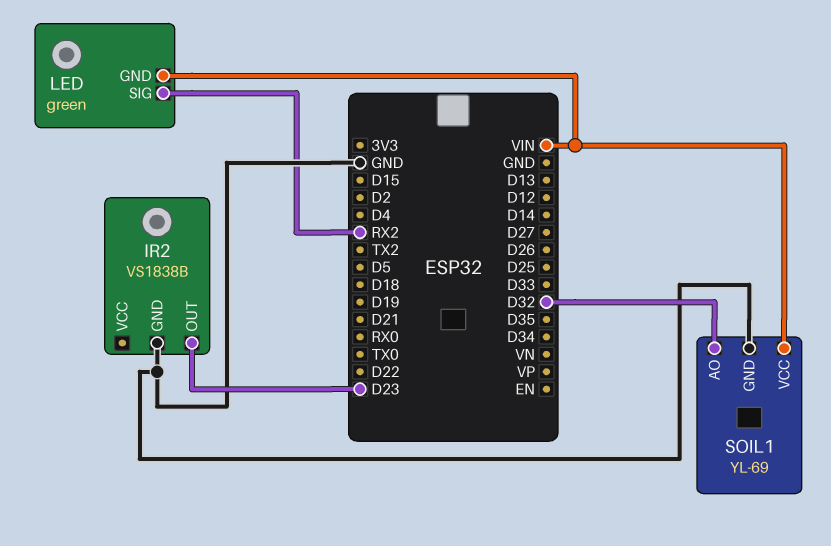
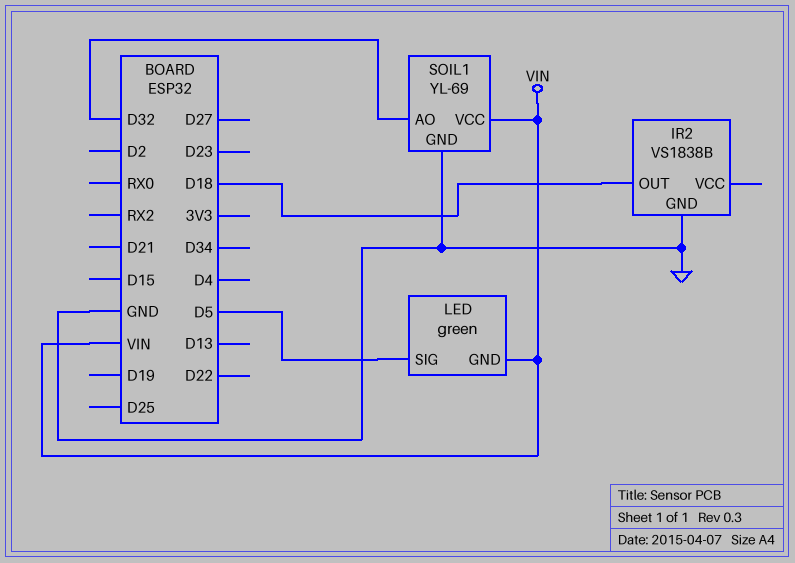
IR2 pin OUT: D23 -> D18
LED pin SIG: RX2 -> D5

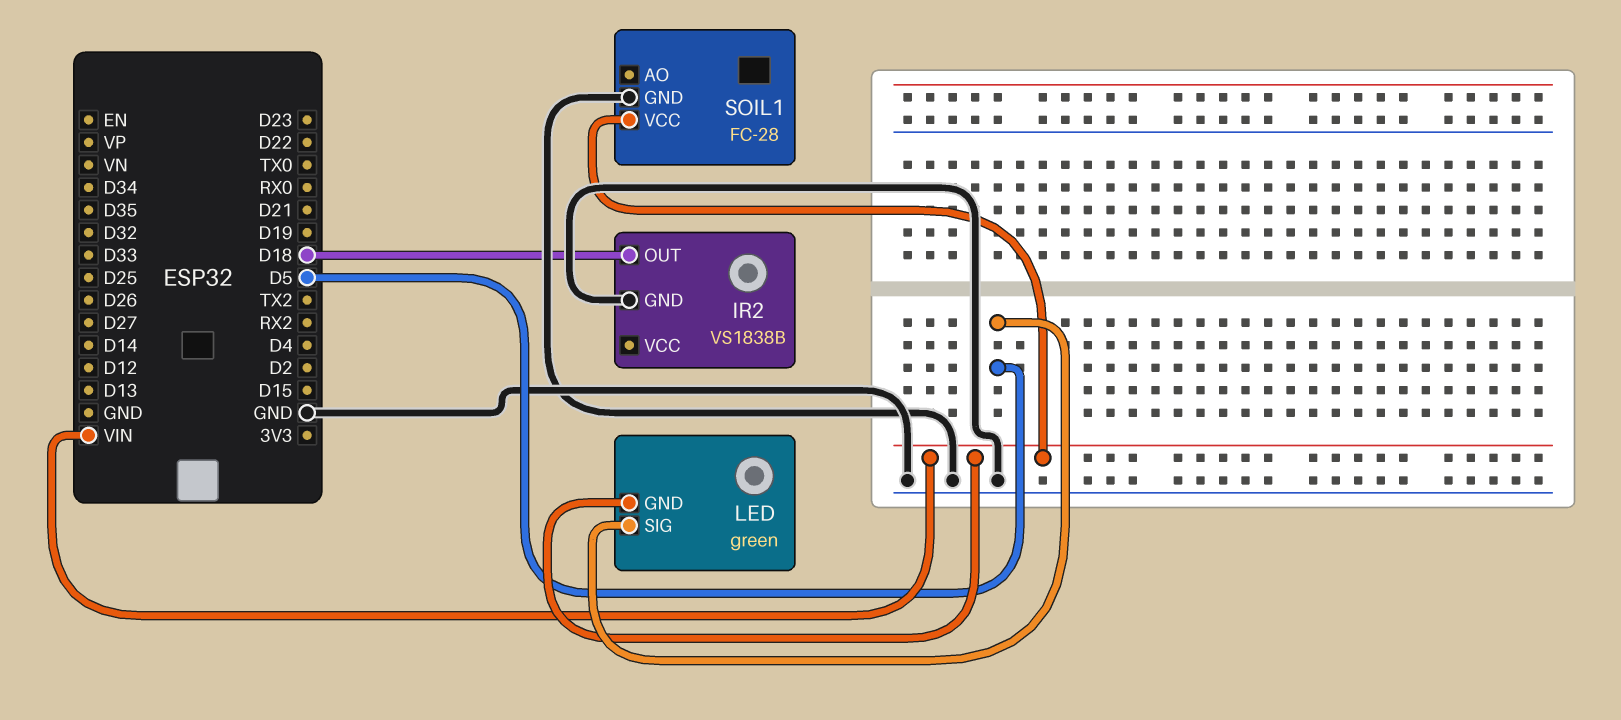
SOIL1: YL-69 -> FC-28
SOIL1 pin AO: D32 -> none

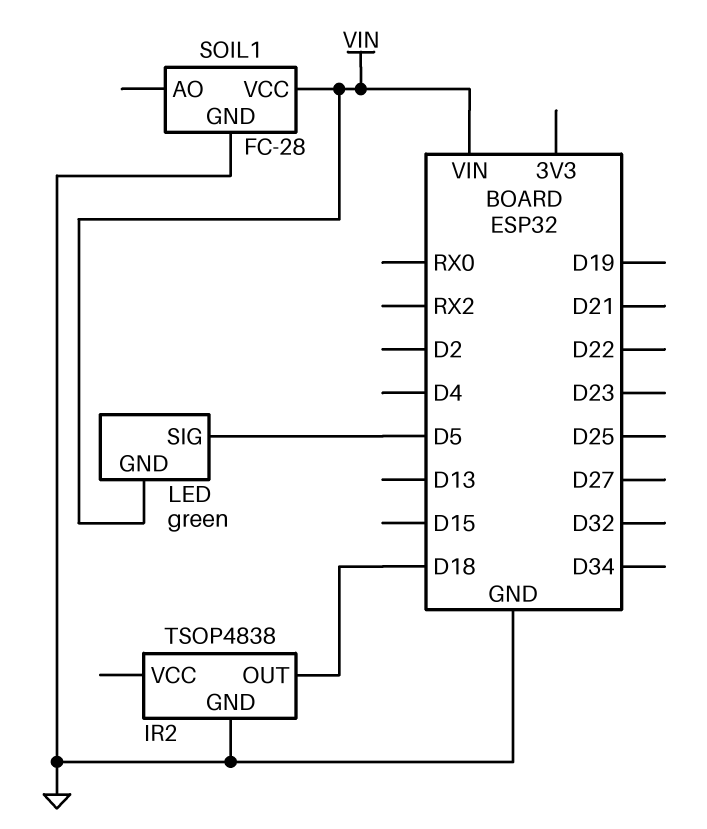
IR2: VS1838B -> TSOP4838

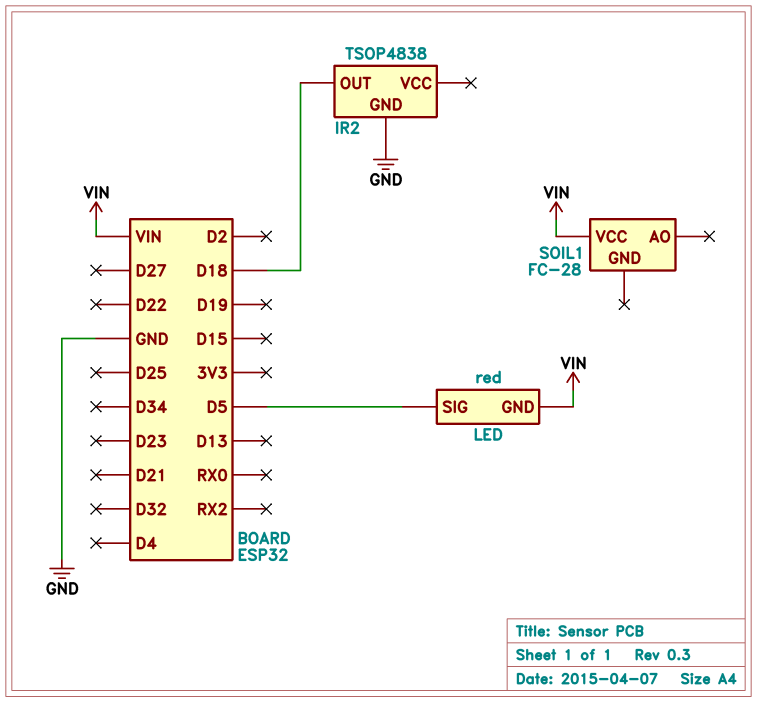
LED: green -> red
SOIL1 pin GND: GND -> none

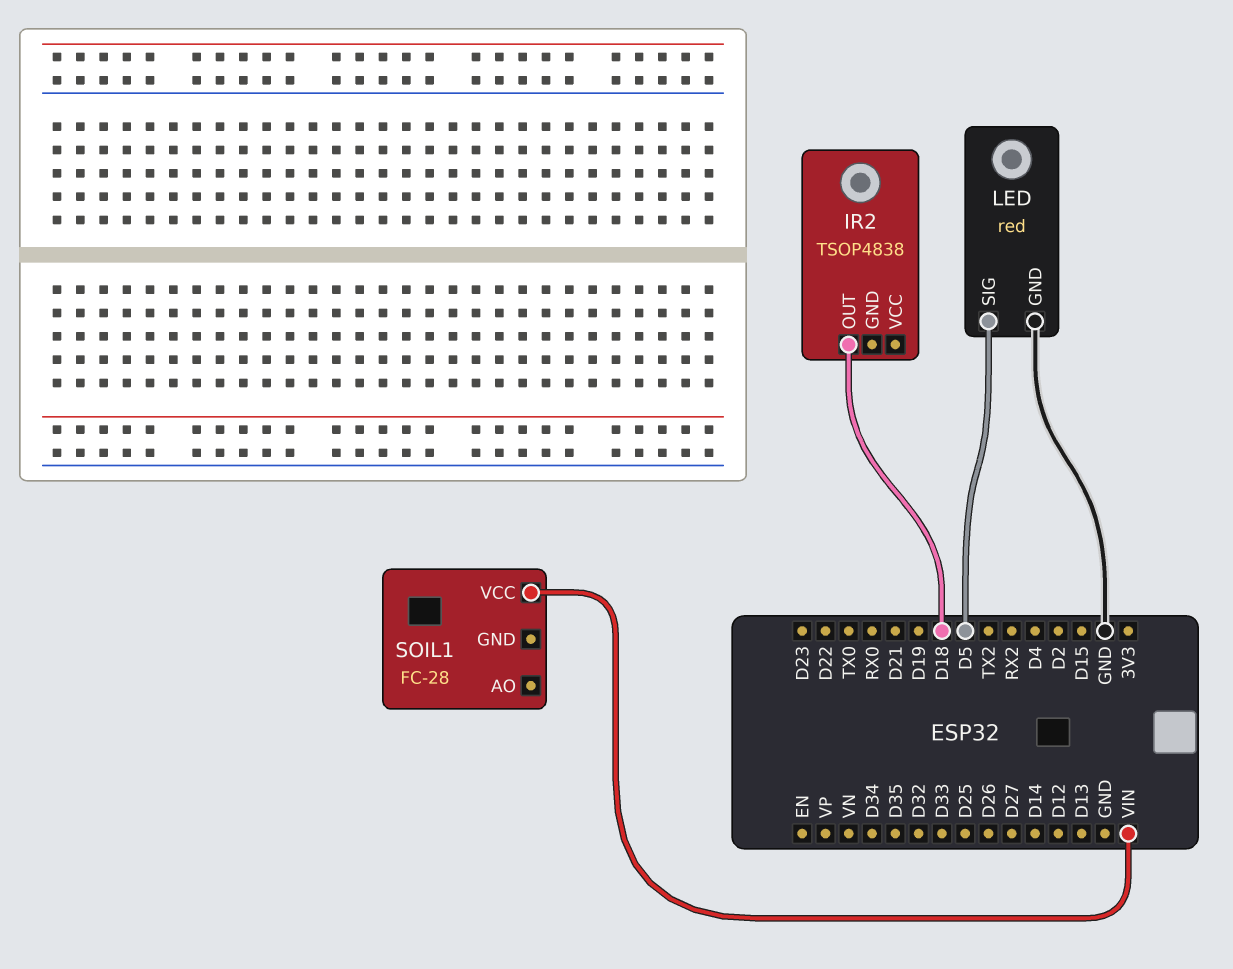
IR2 pin GND: GND -> none
LED pin GND: VIN -> GND

